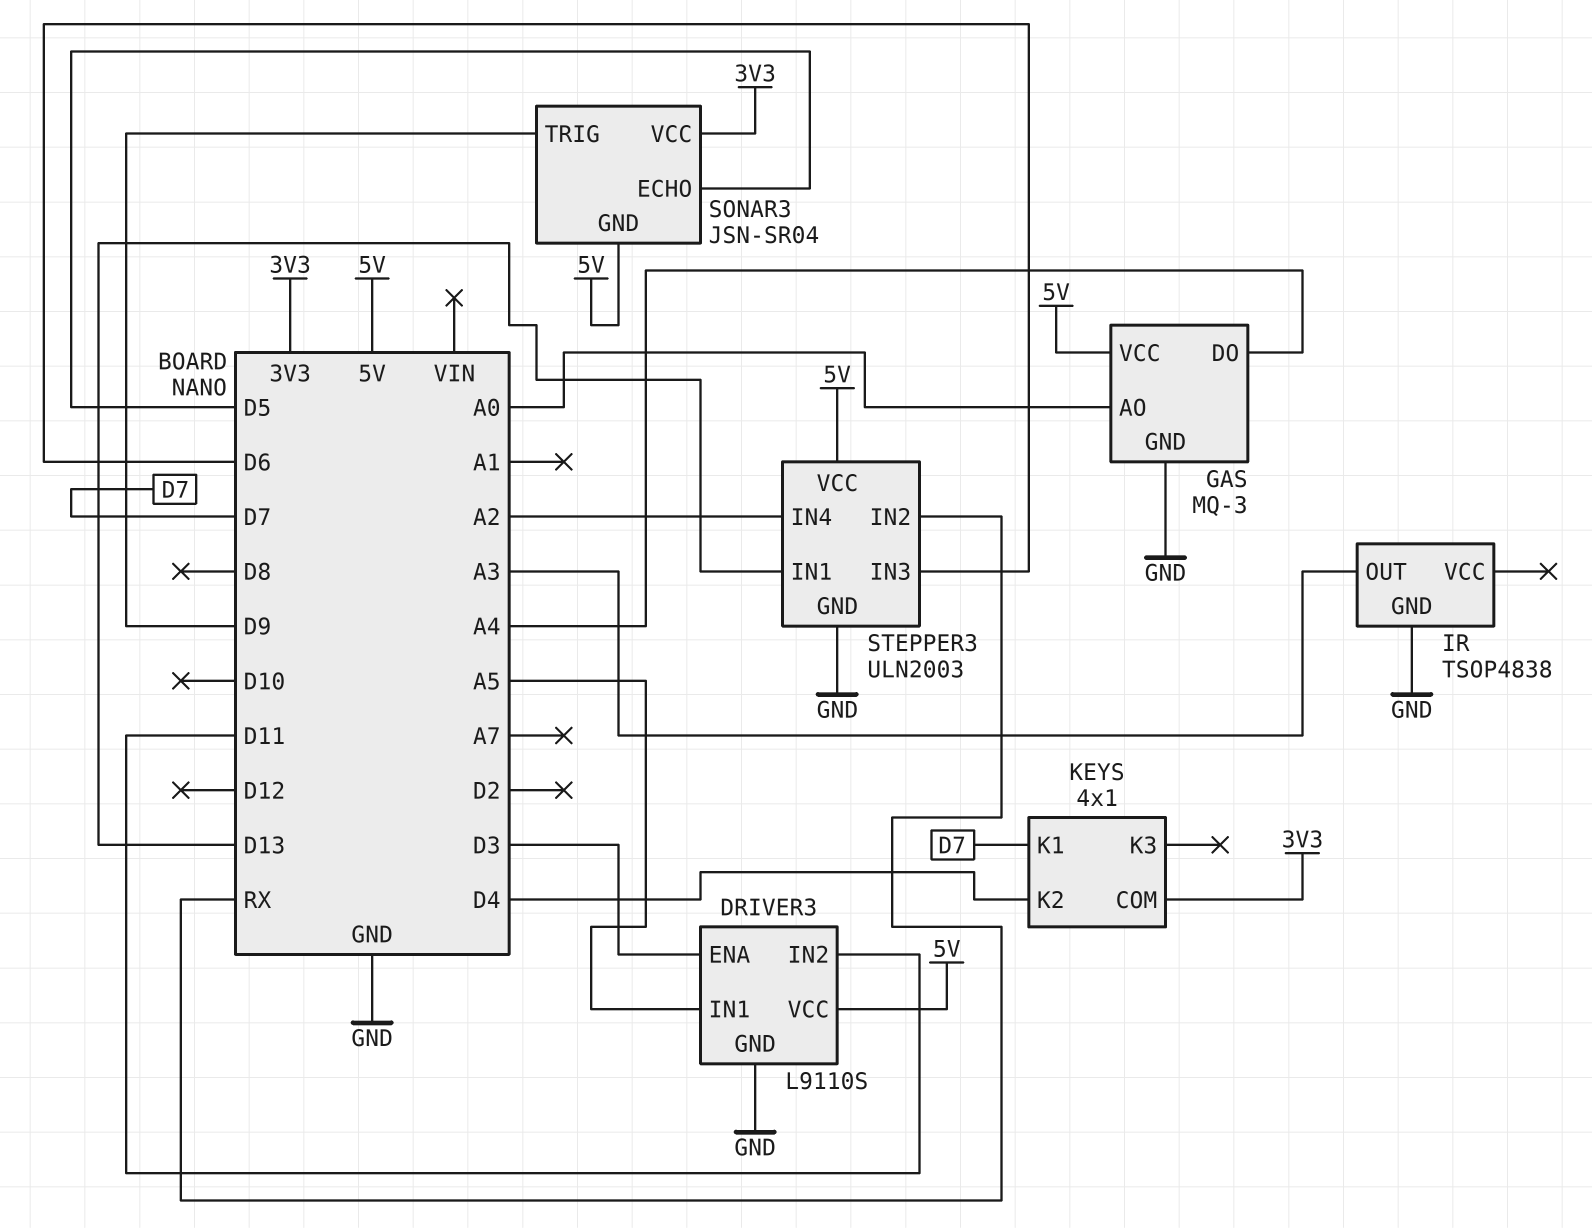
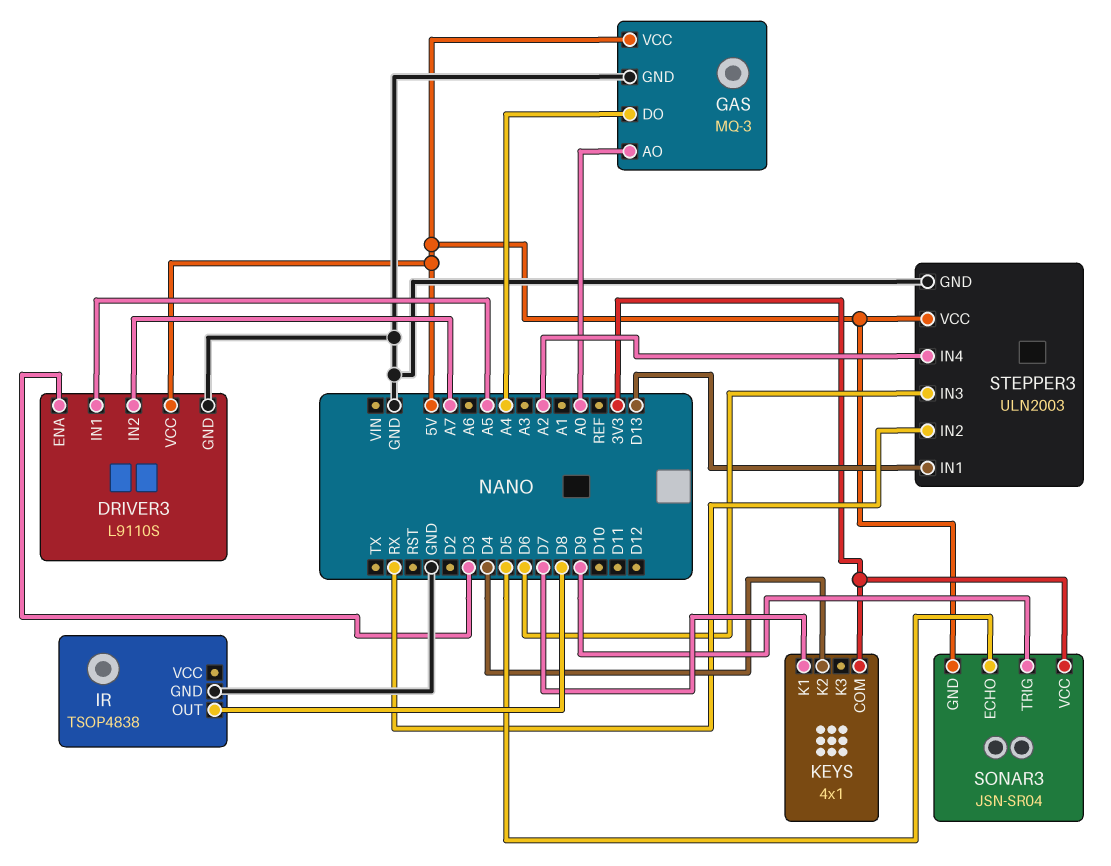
DRIVER3 pin IN2: D11 -> A7
IR pin OUT: A3 -> D8

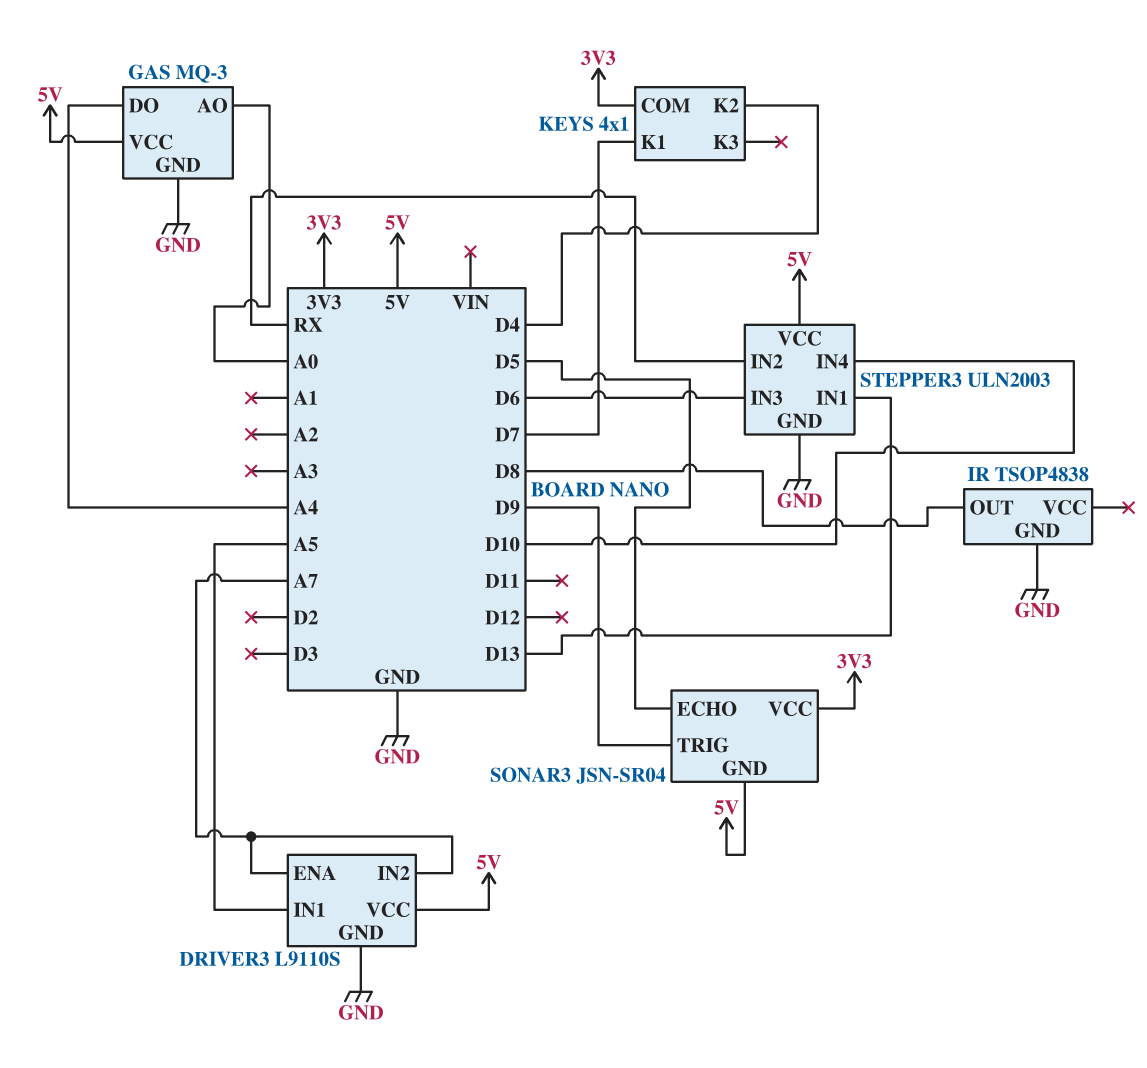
DRIVER3 pin ENA: D3 -> A7
STEPPER3 pin IN4: A2 -> D10

